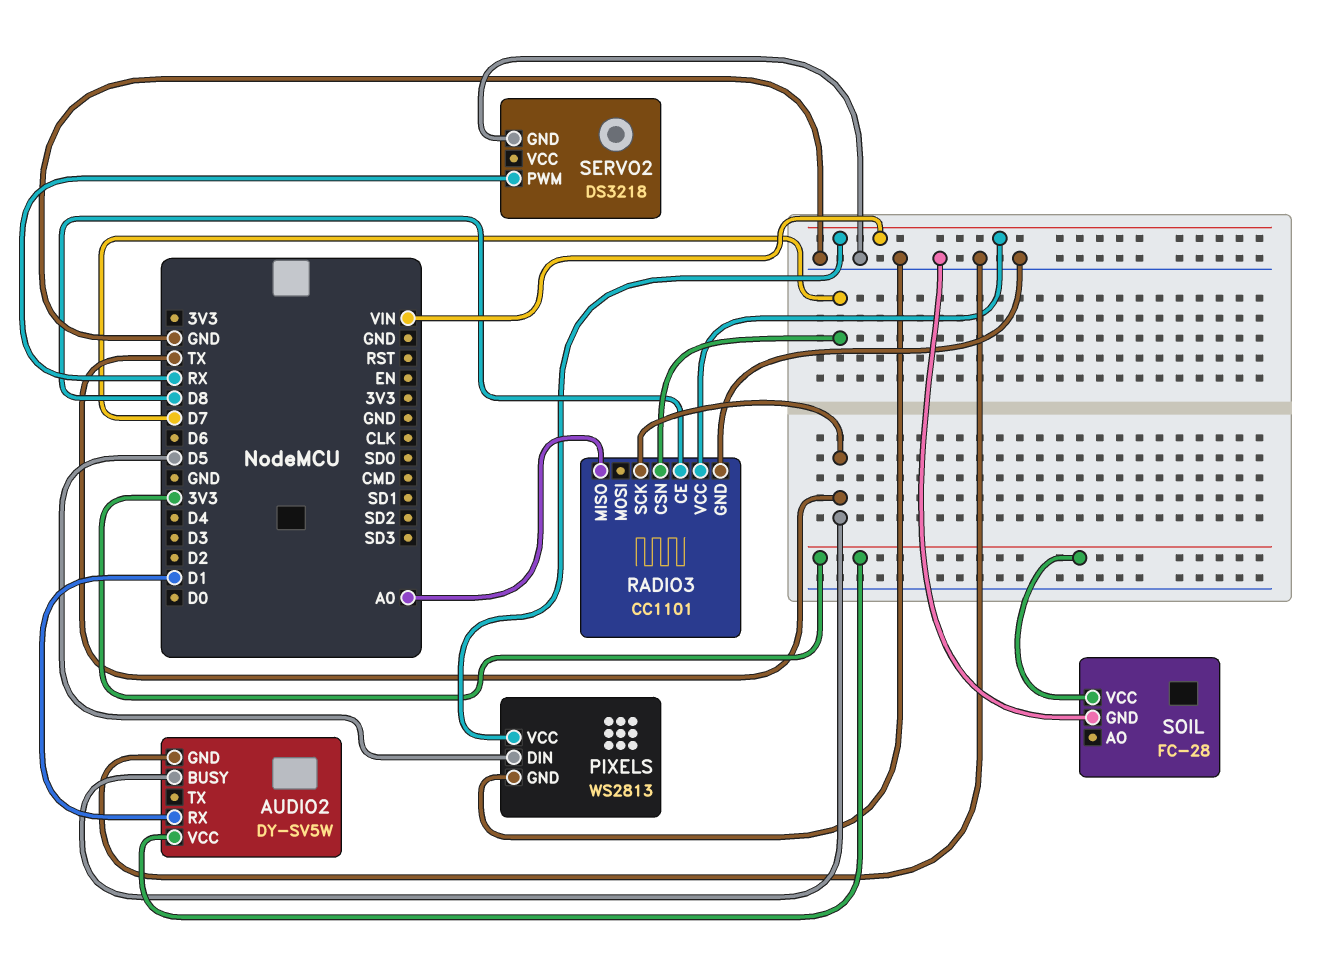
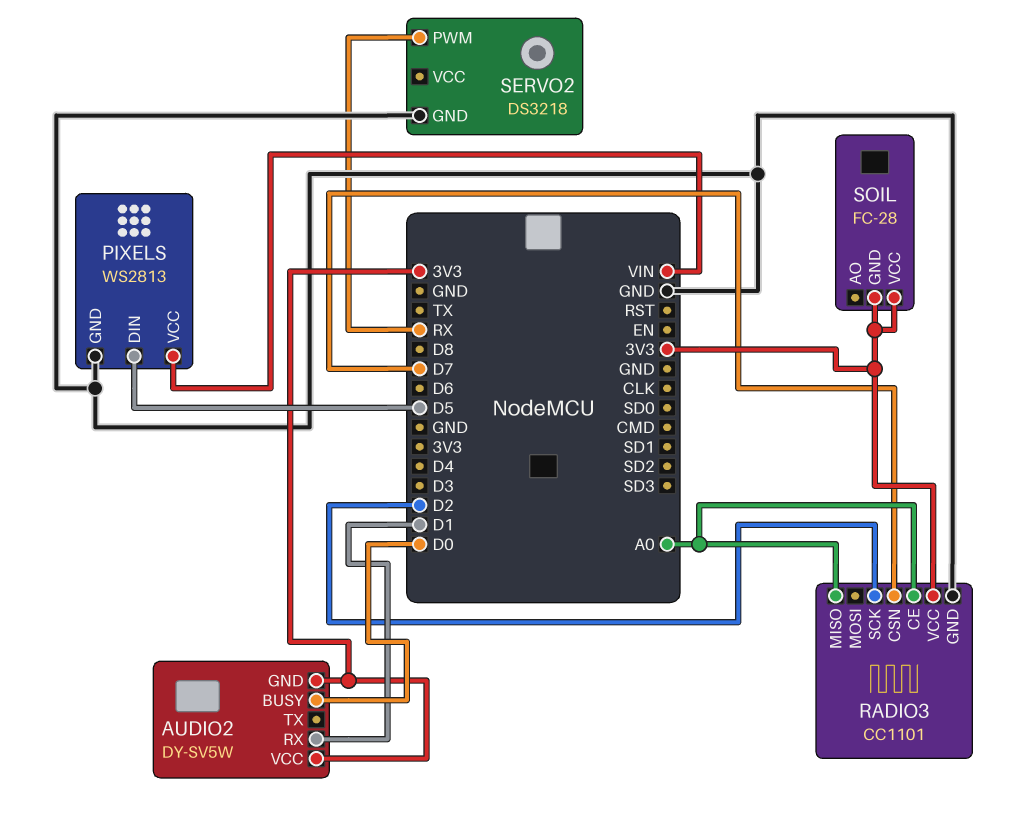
AUDIO2 pin BUSY: TX -> D0
AUDIO2 pin GND: GND -> 3V3
RADIO3 pin CE: D8 -> A0
RADIO3 pin SCK: TX -> D2
RADIO3 pin VCC: VIN -> 3V3
SOIL pin GND: GND -> 3V3

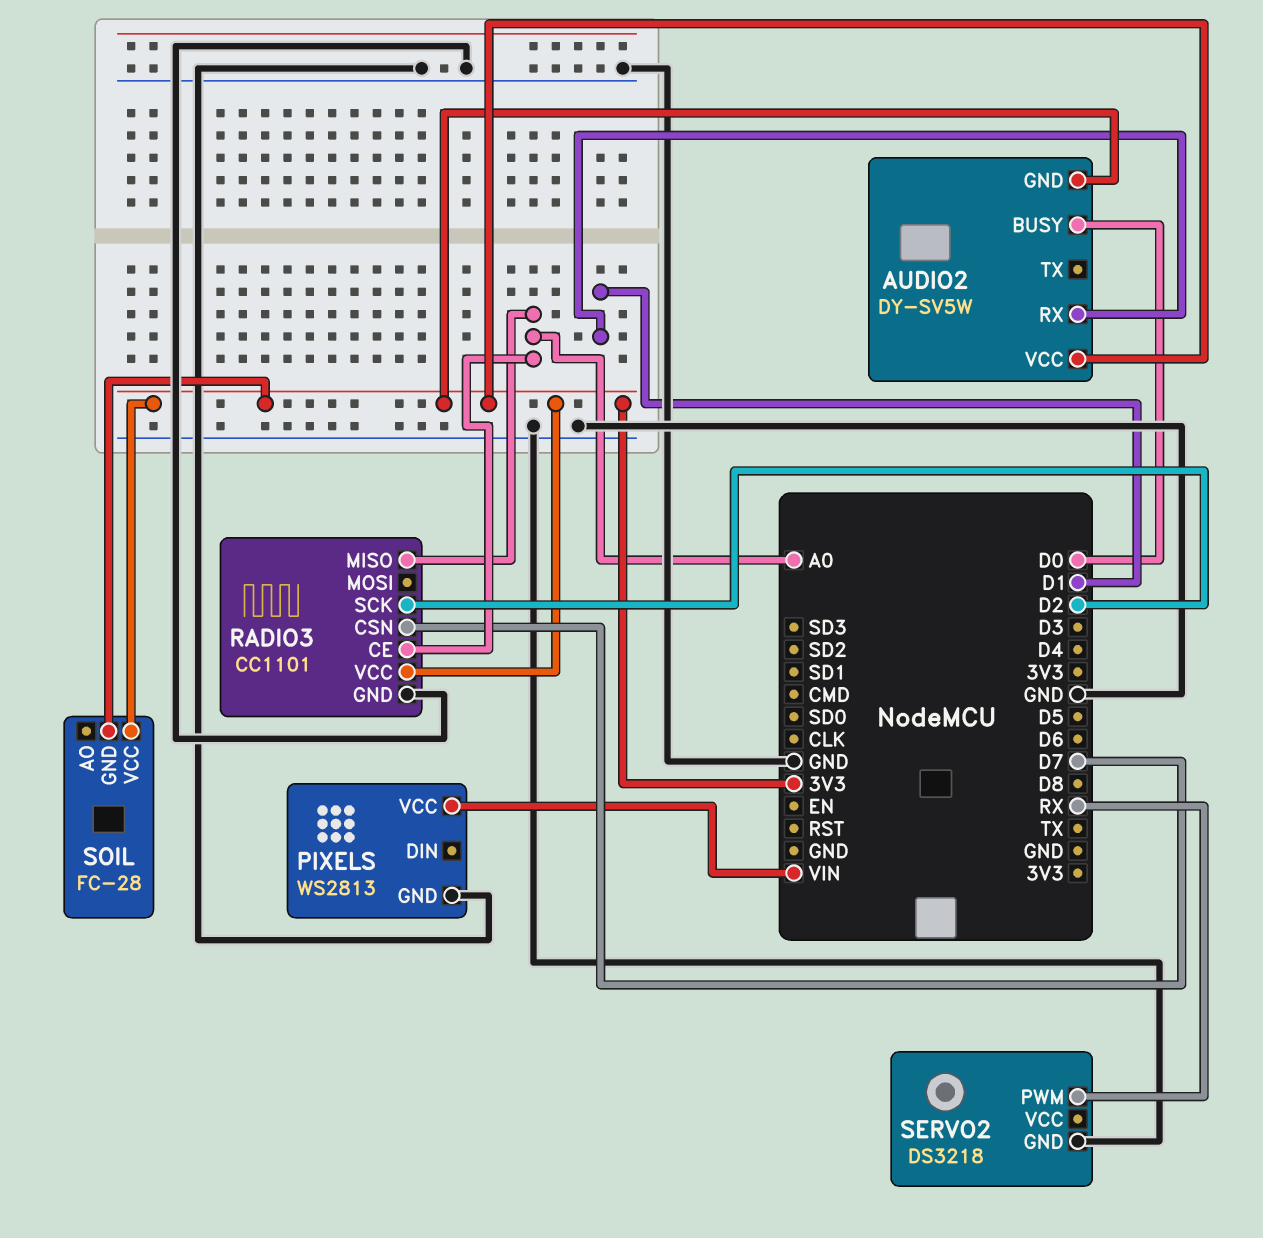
PIXELS pin DIN: D5 -> none

